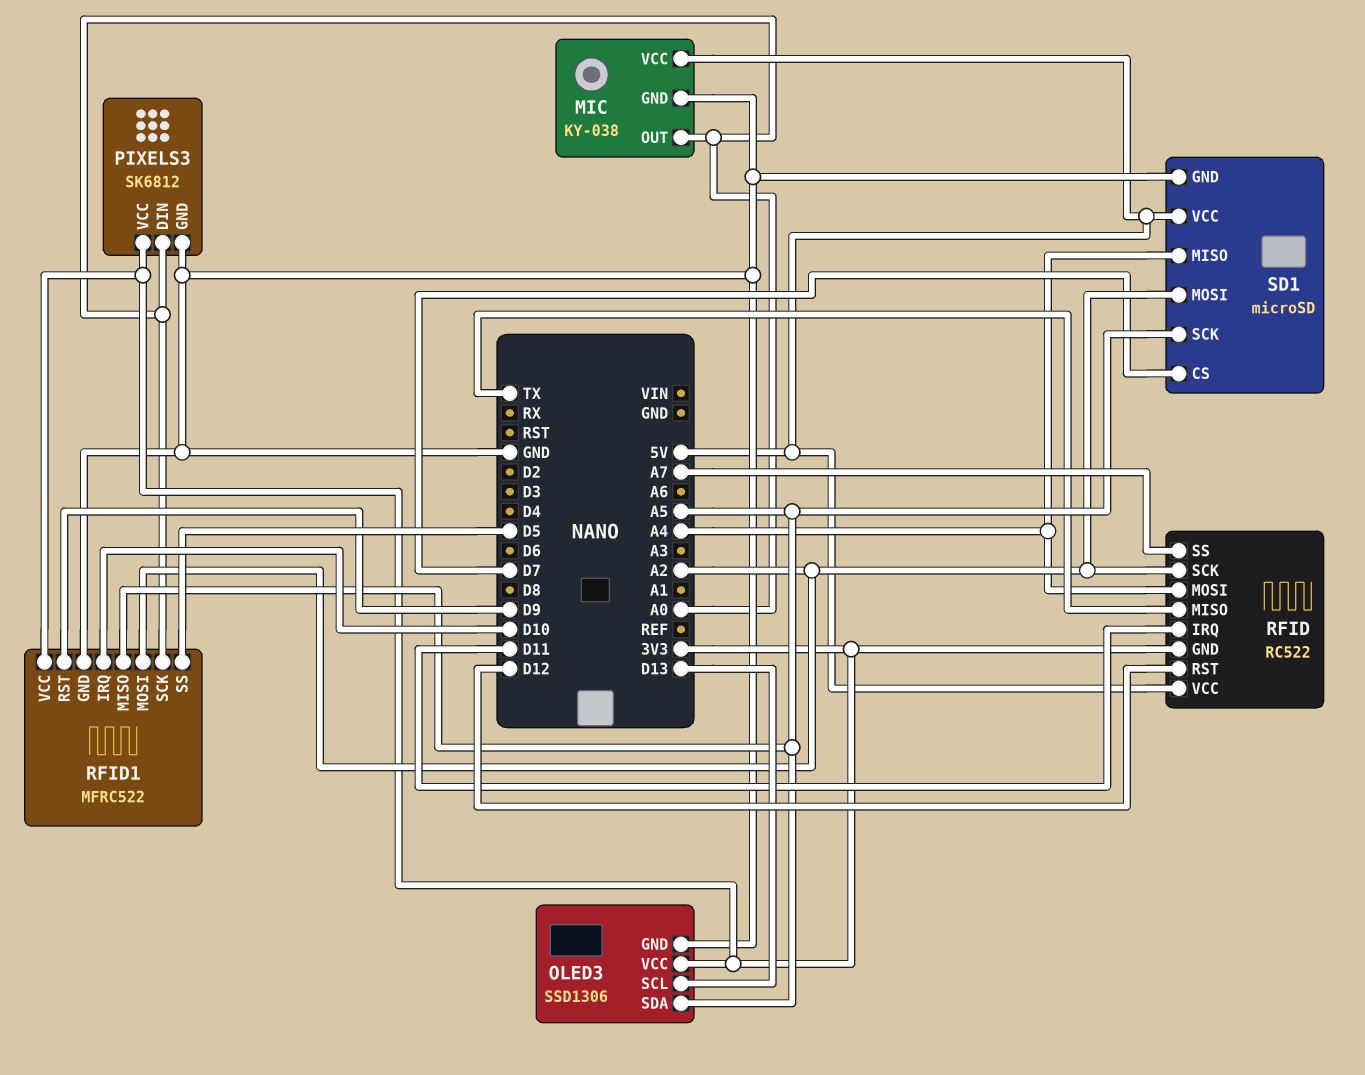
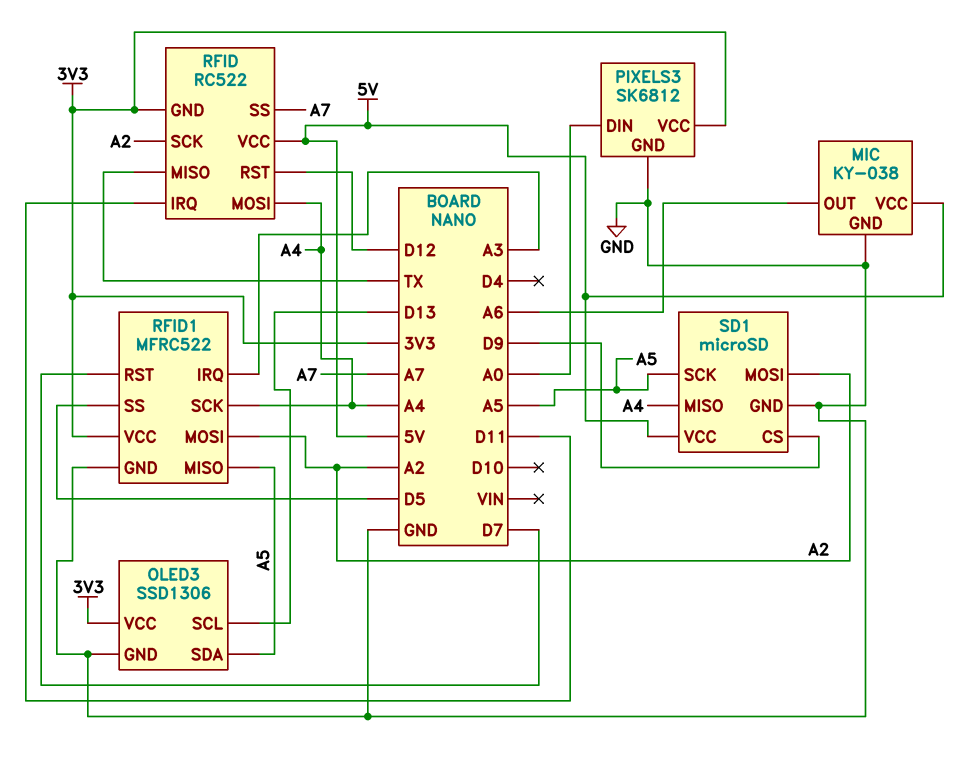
MIC pin OUT: A0 -> A6
RFID1 pin IRQ: D10 -> A3
RFID1 pin RST: D9 -> D7
RFID1 pin SCK: A0 -> A4
SD1 pin CS: D7 -> D9

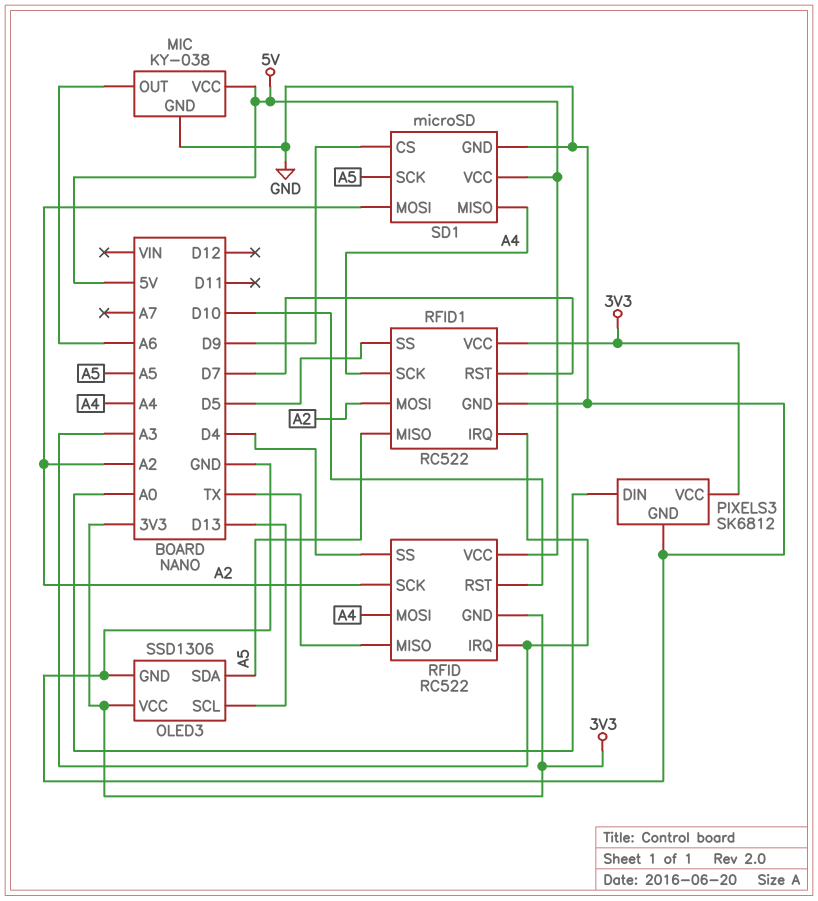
RFID pin IRQ: D11 -> A3
RFID pin RST: D12 -> D10
RFID pin SS: A7 -> D4
RFID1: MFRC522 -> RC522

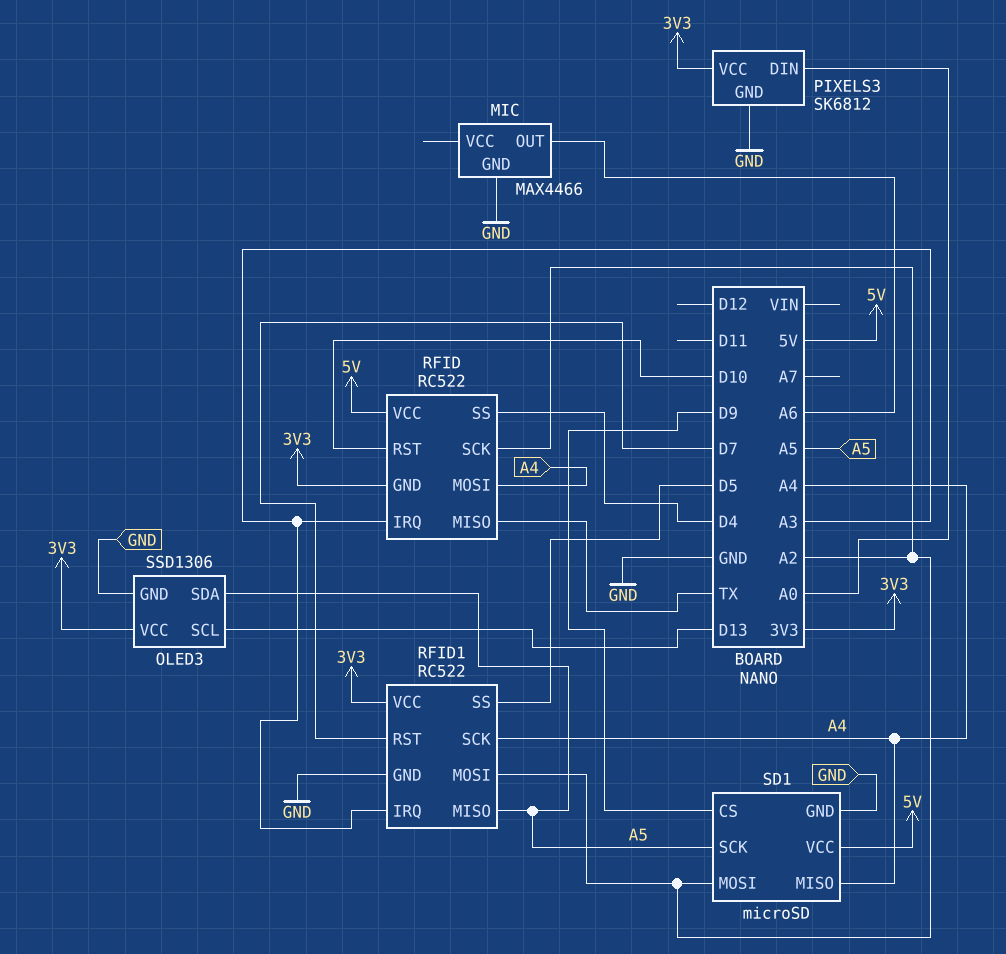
MIC: KY-038 -> MAX4466
MIC pin VCC: 5V -> none

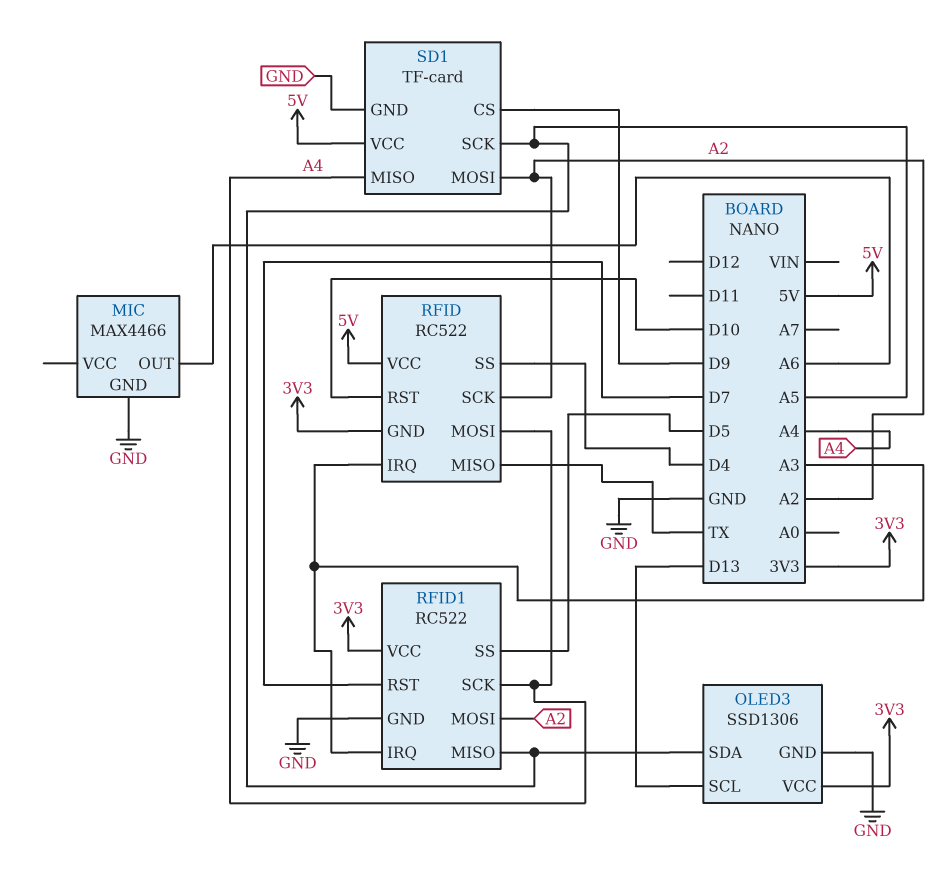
PIXELS3: SK6812 -> none
PIXELS3 pin DIN: A0 -> none
PIXELS3 pin GND: GND -> none
PIXELS3 pin VCC: 3V3 -> none
SD1: microSD -> TF-card

